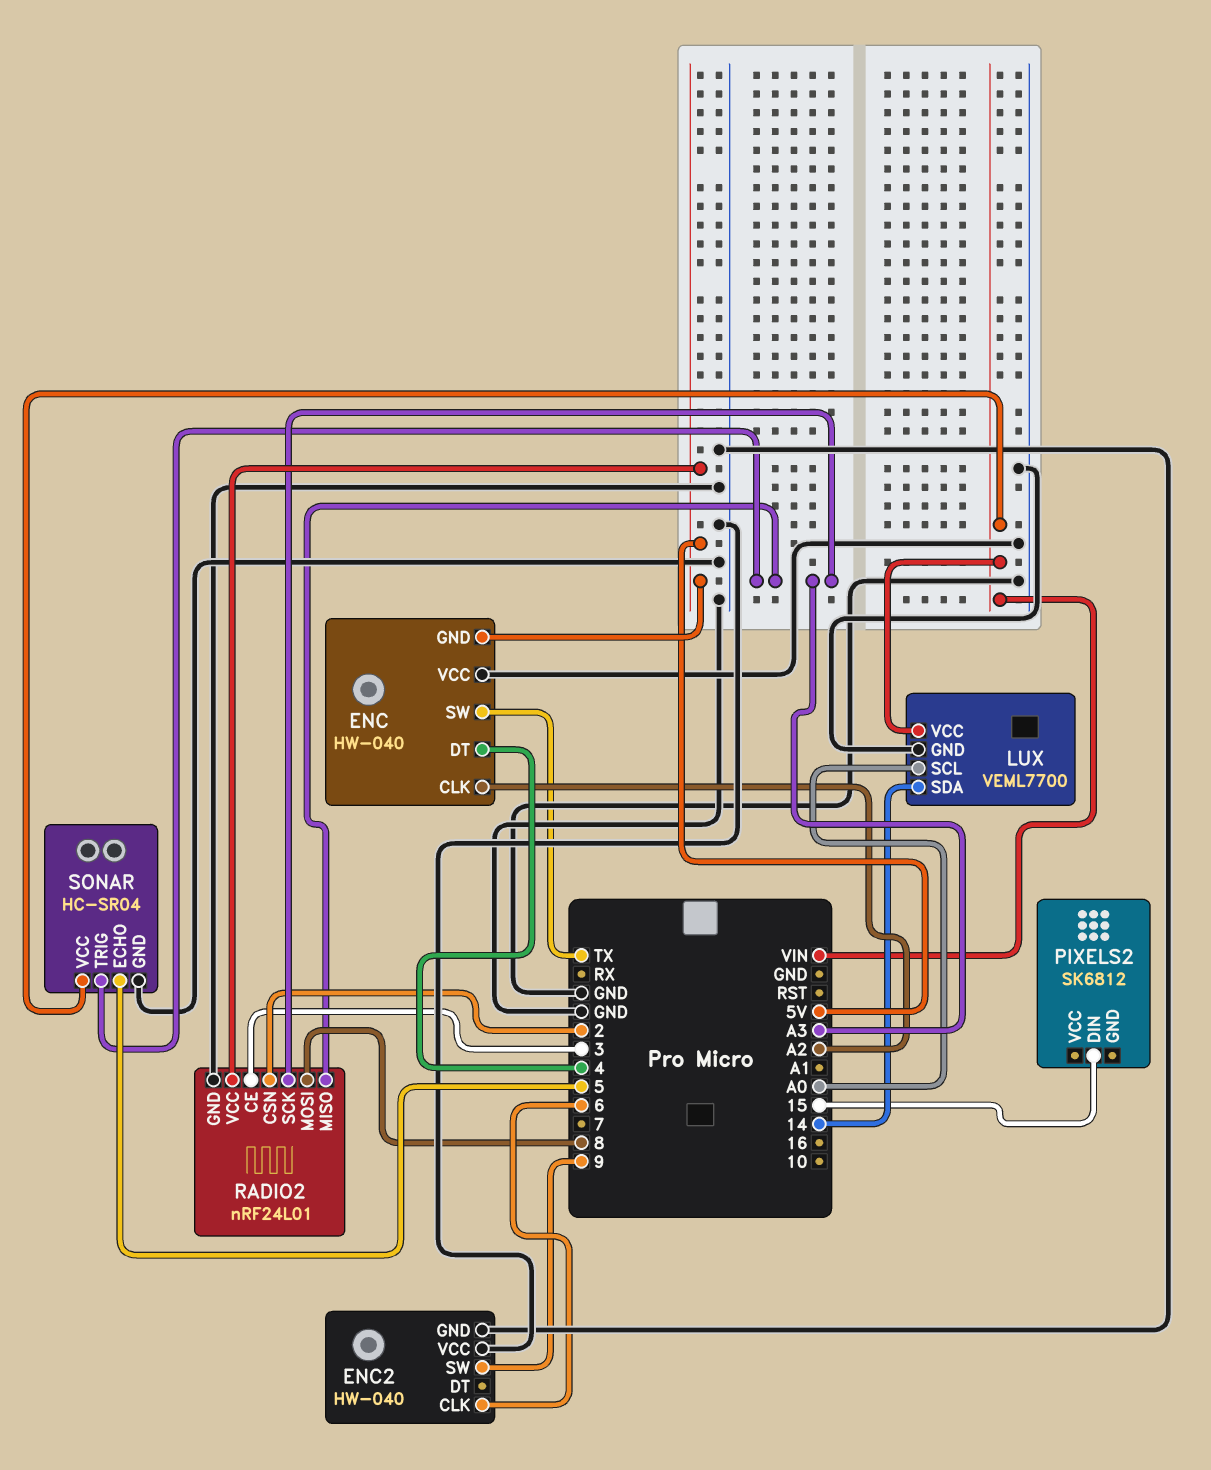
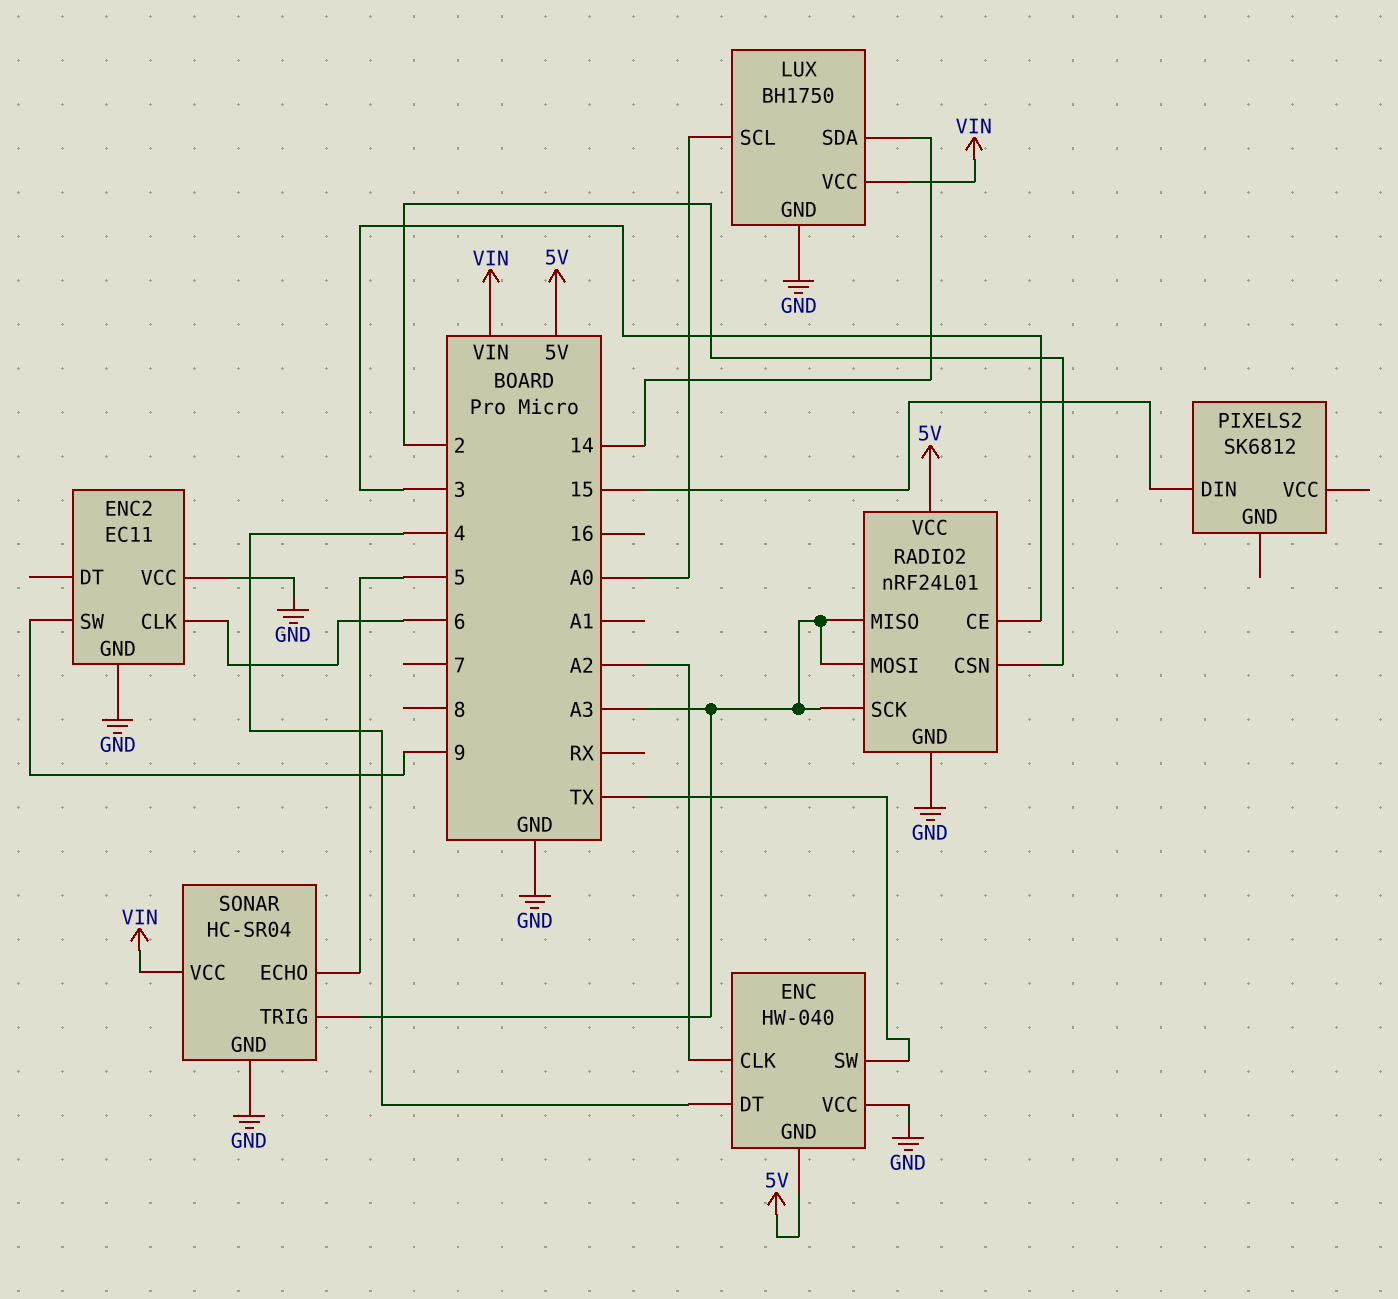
ENC2: HW-040 -> EC11
LUX: VEML7700 -> BH1750
RADIO2 pin MOSI: 8 -> A3

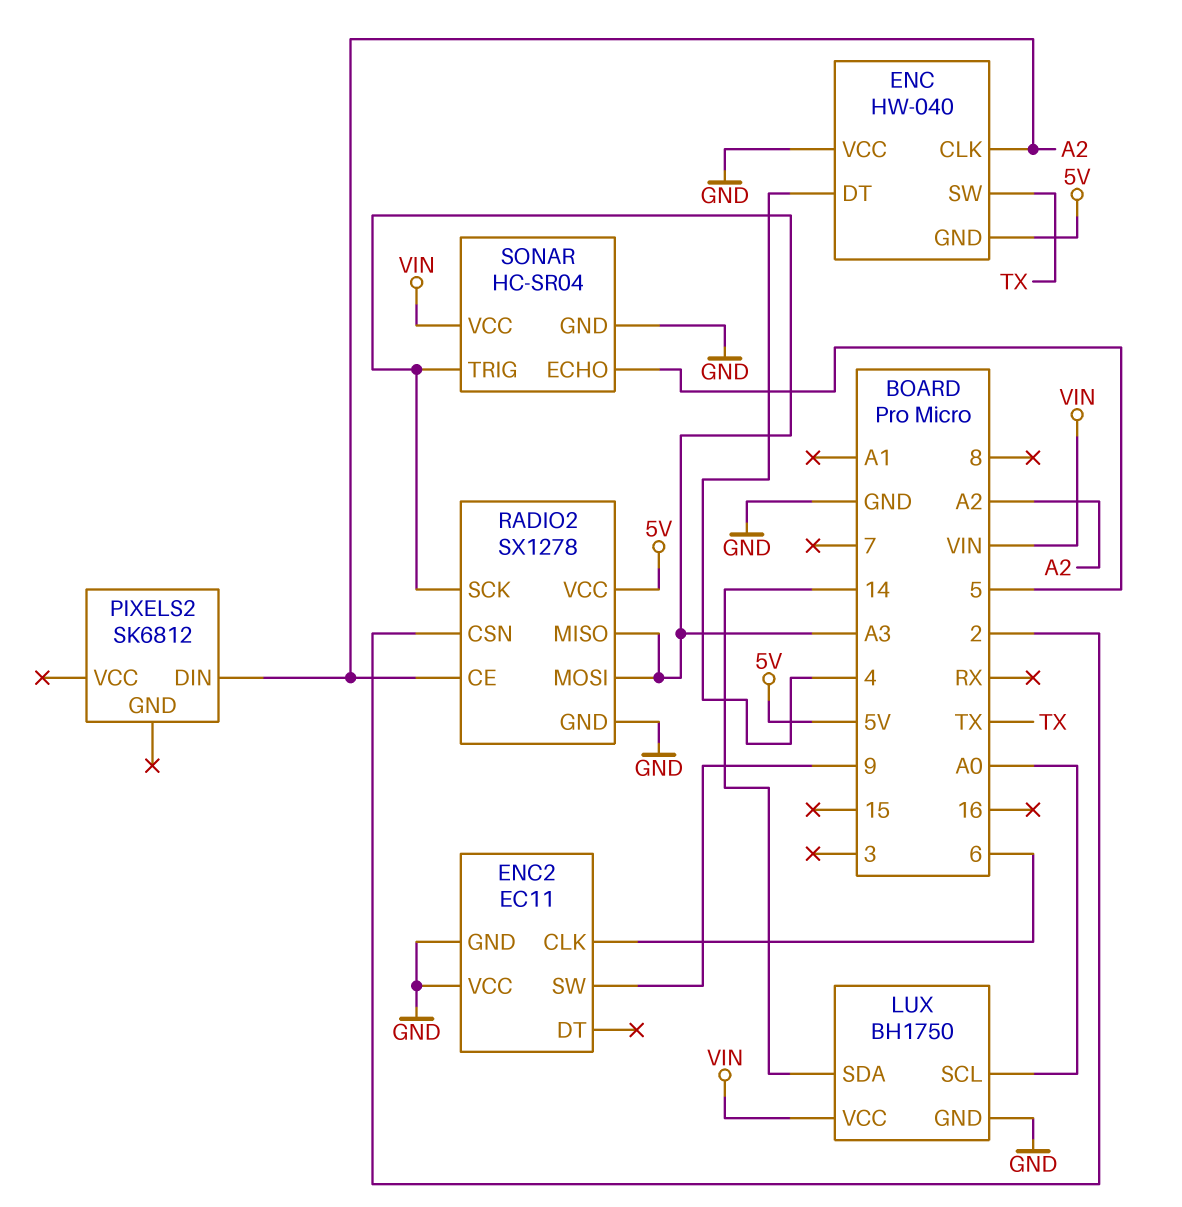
PIXELS2 pin DIN: 15 -> A2
RADIO2: nRF24L01 -> SX1278
RADIO2 pin CE: 3 -> A2

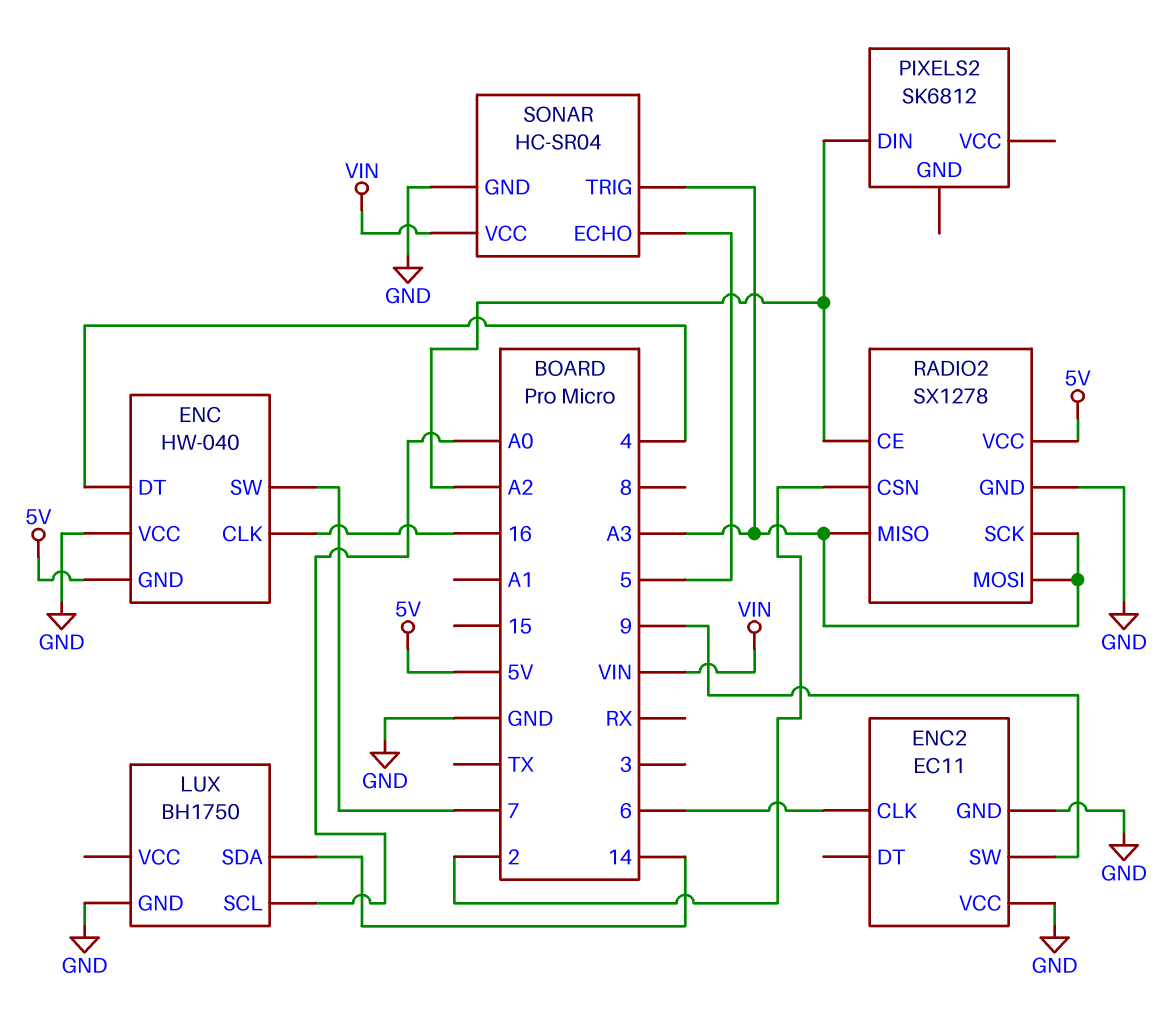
ENC pin CLK: A2 -> 16
ENC pin SW: TX -> 7
LUX pin VCC: VIN -> none

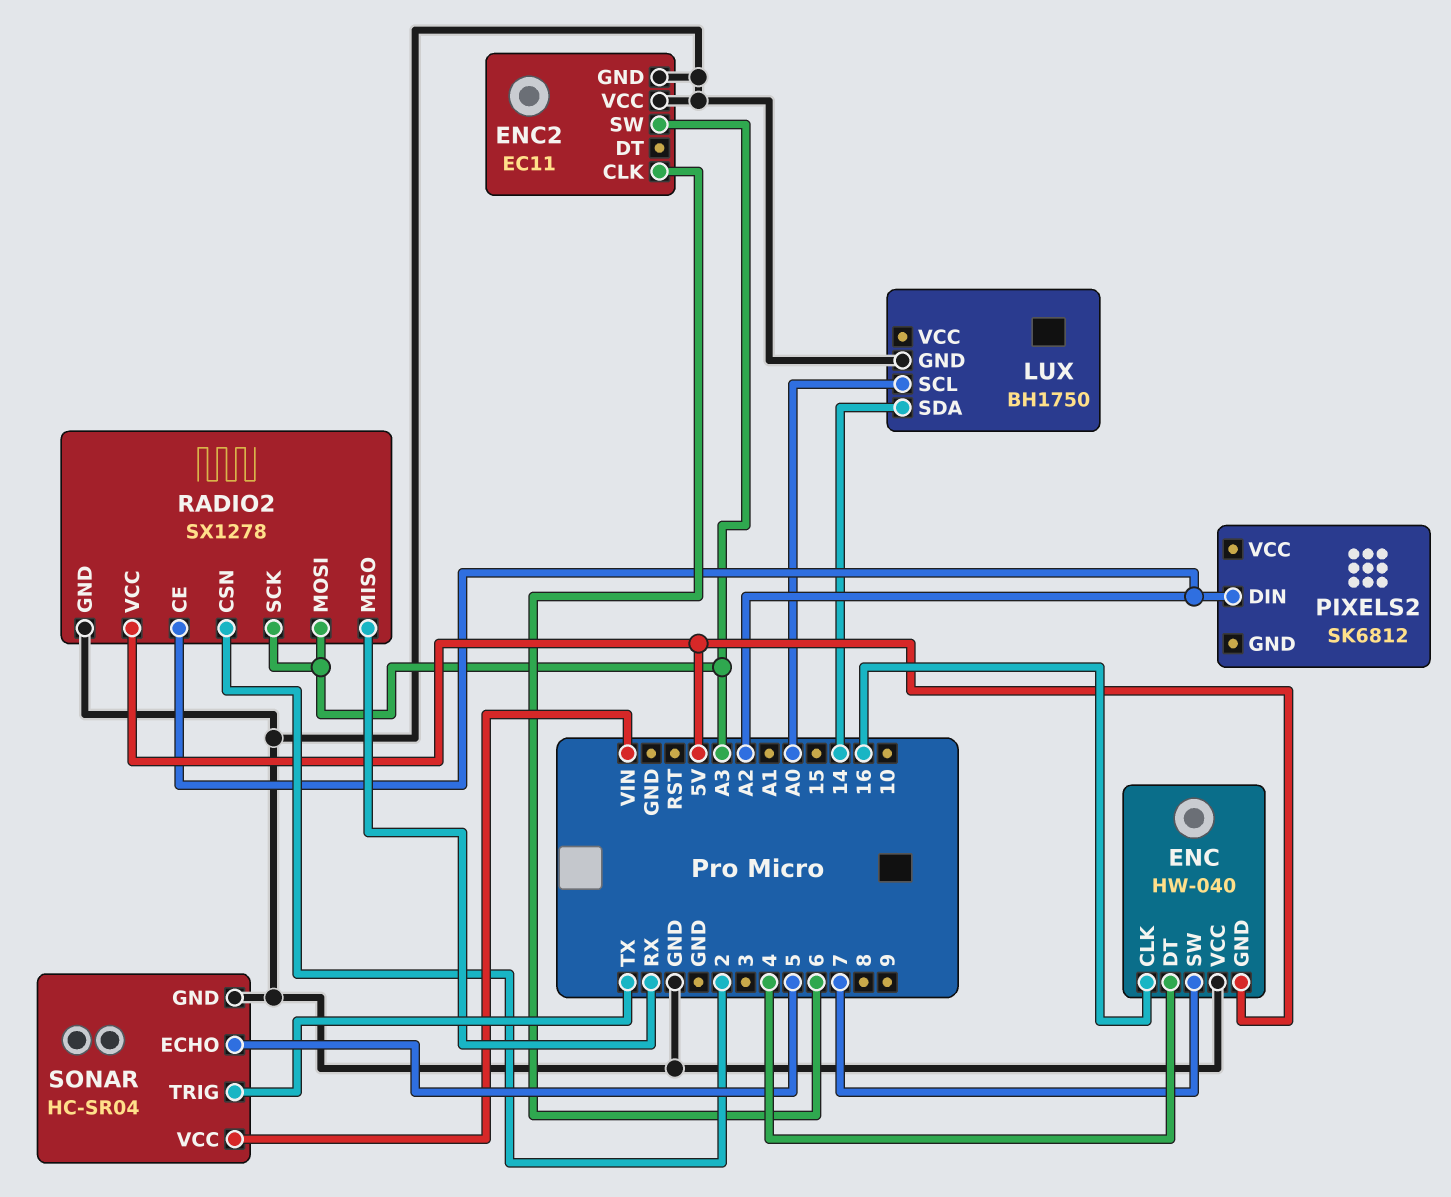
ENC2 pin SW: 9 -> A3
RADIO2 pin MISO: A3 -> RX
SONAR pin TRIG: A3 -> TX

